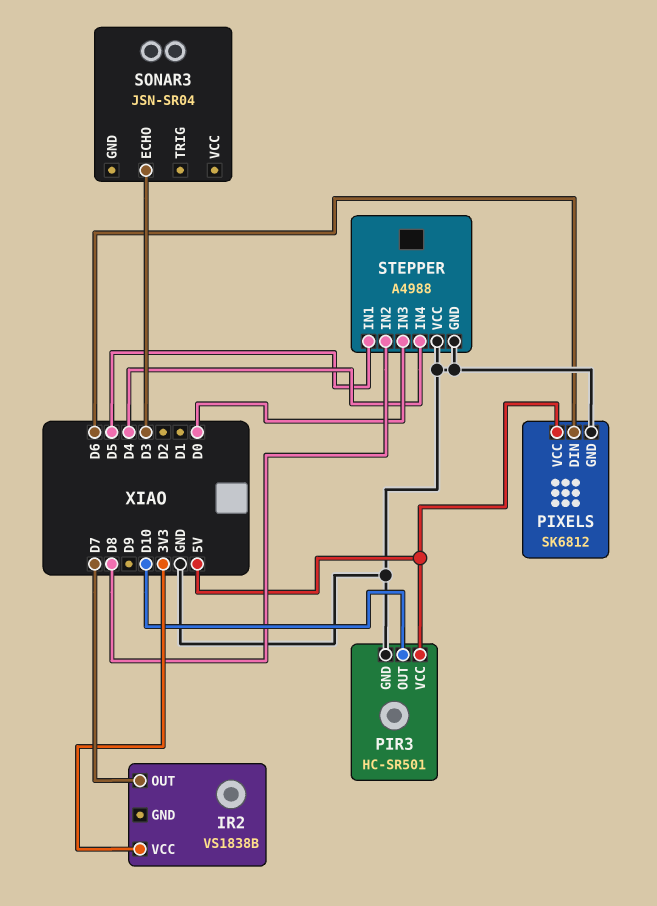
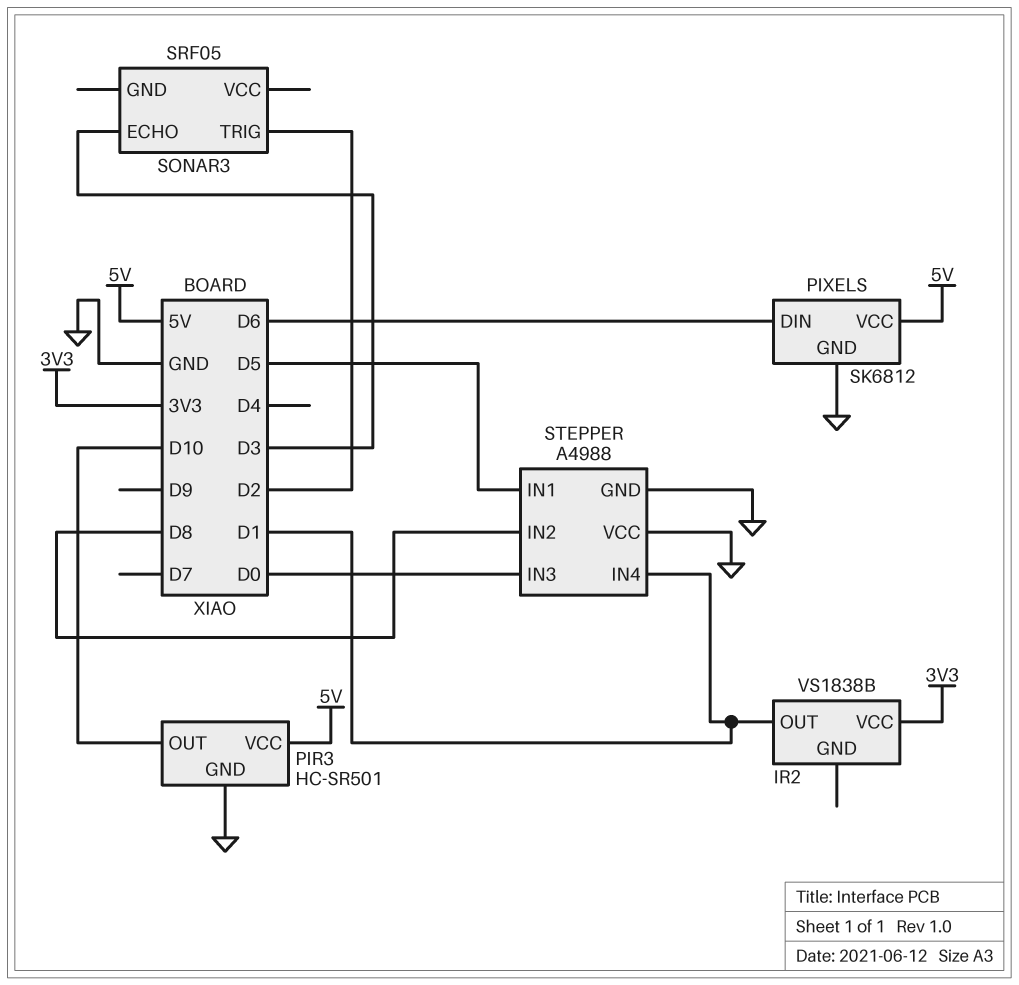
IR2 pin OUT: D7 -> D1
SONAR3: JSN-SR04 -> SRF05
SONAR3 pin TRIG: none -> D2
STEPPER pin IN4: D4 -> D1

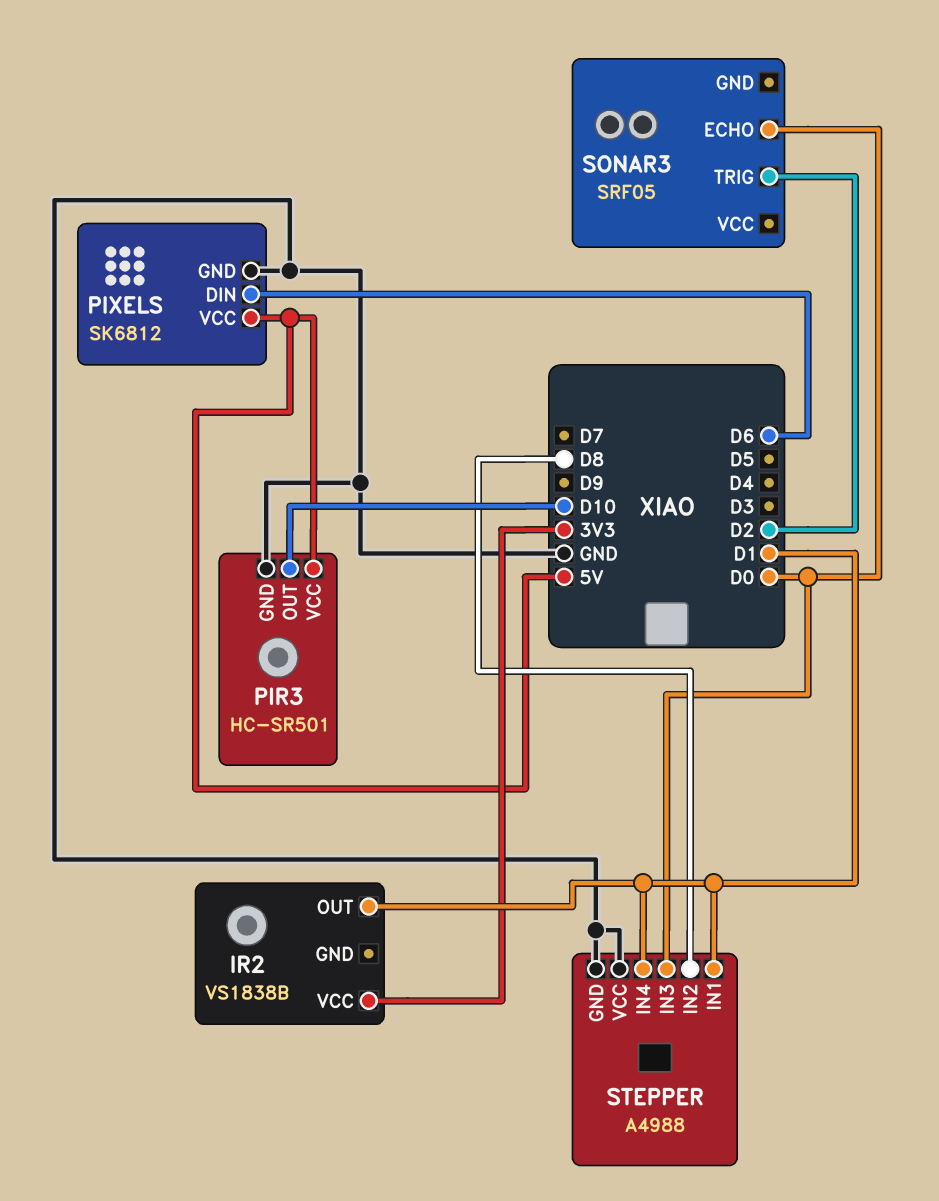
SONAR3 pin ECHO: D3 -> D0
STEPPER pin IN1: D5 -> D1

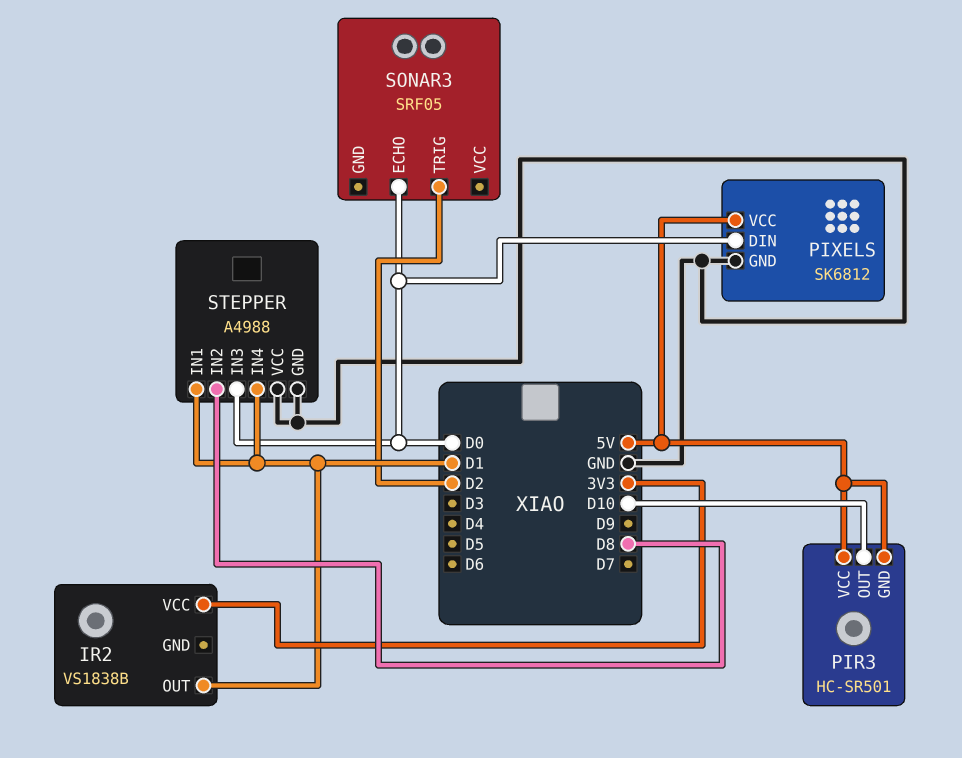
PIR3 pin GND: GND -> 5V
PIXELS pin DIN: D6 -> D0

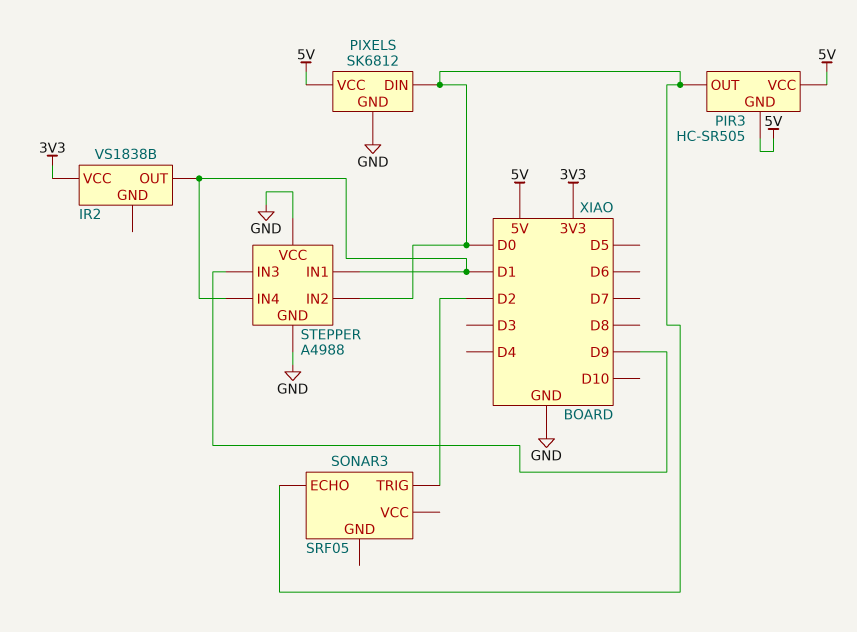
PIR3: HC-SR501 -> HC-SR505
PIR3 pin OUT: D10 -> D0
STEPPER pin IN2: D8 -> D0
STEPPER pin IN3: D0 -> D9

